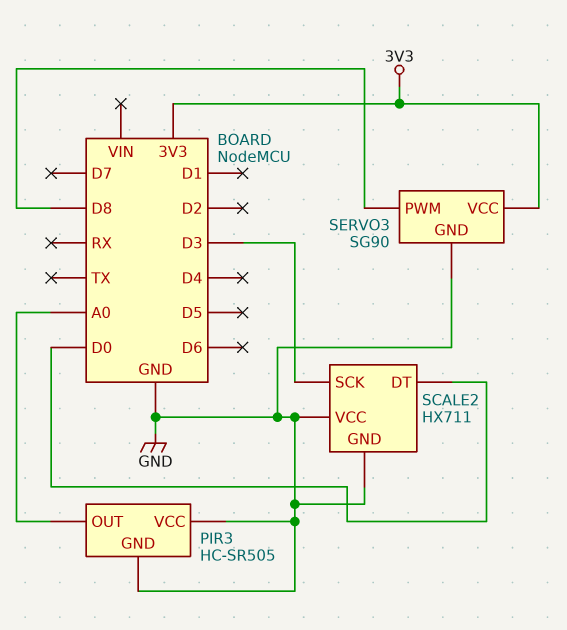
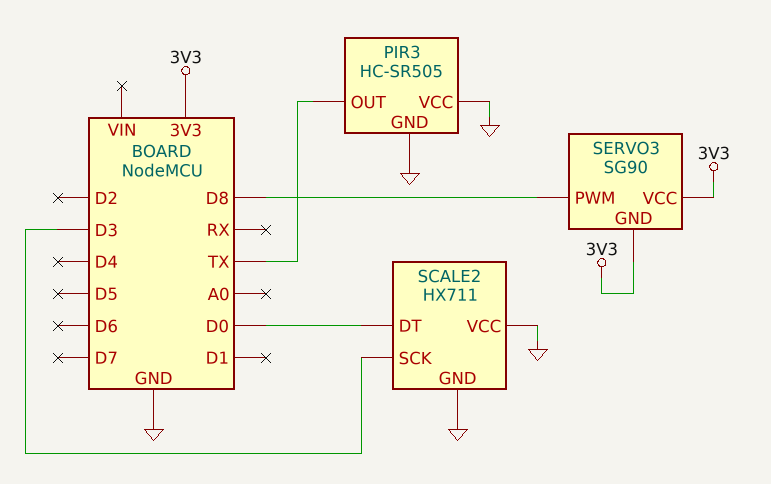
PIR3 pin OUT: A0 -> TX
SERVO3 pin GND: GND -> 3V3

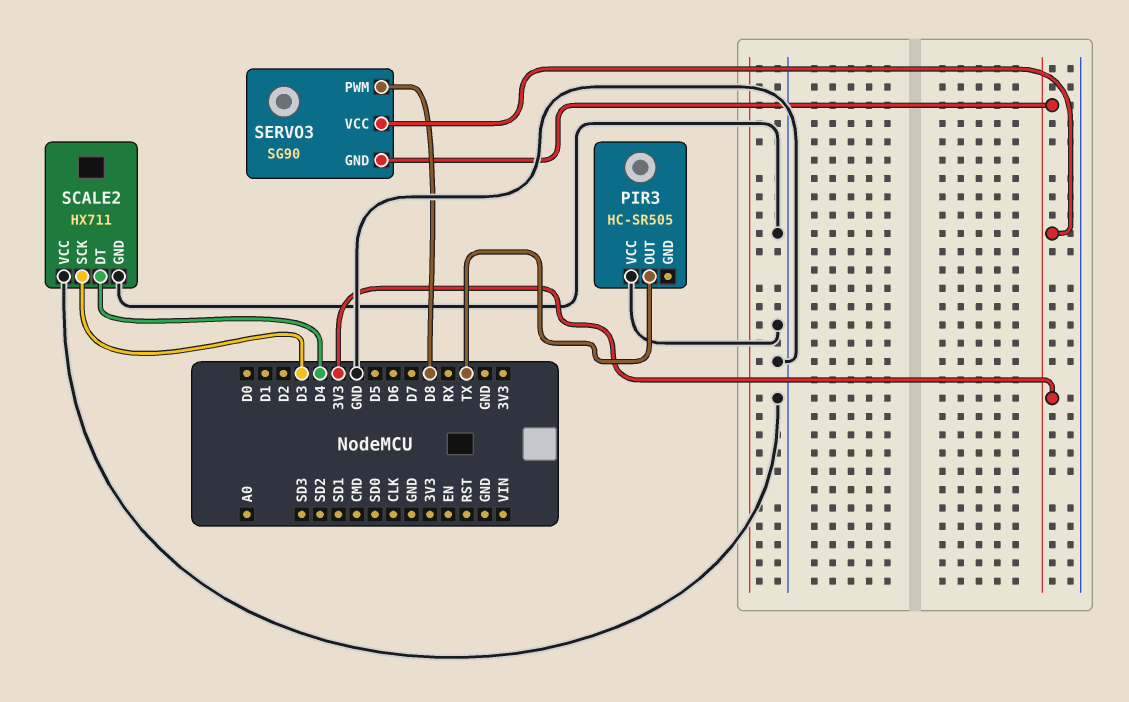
PIR3 pin GND: GND -> none
SCALE2 pin DT: D0 -> D4

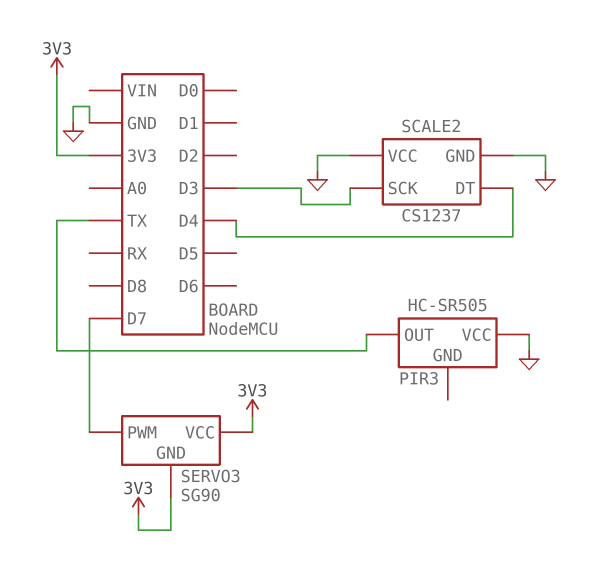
SCALE2: HX711 -> CS1237
SERVO3 pin PWM: D8 -> D7

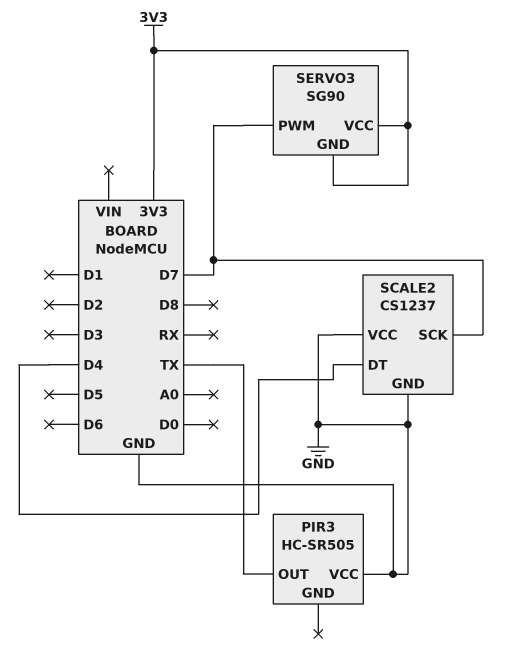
SCALE2 pin SCK: D3 -> D7

